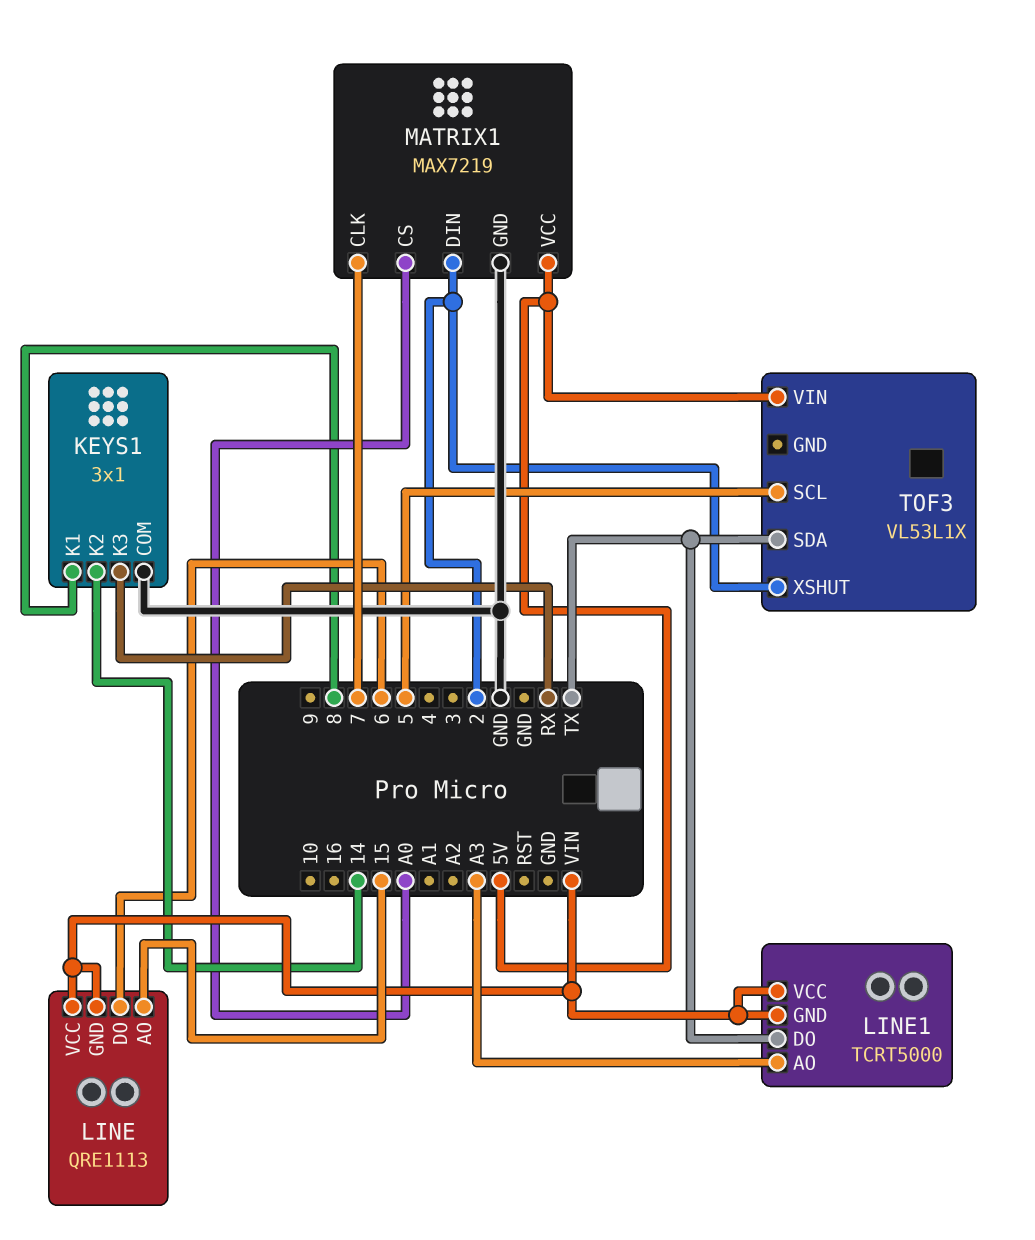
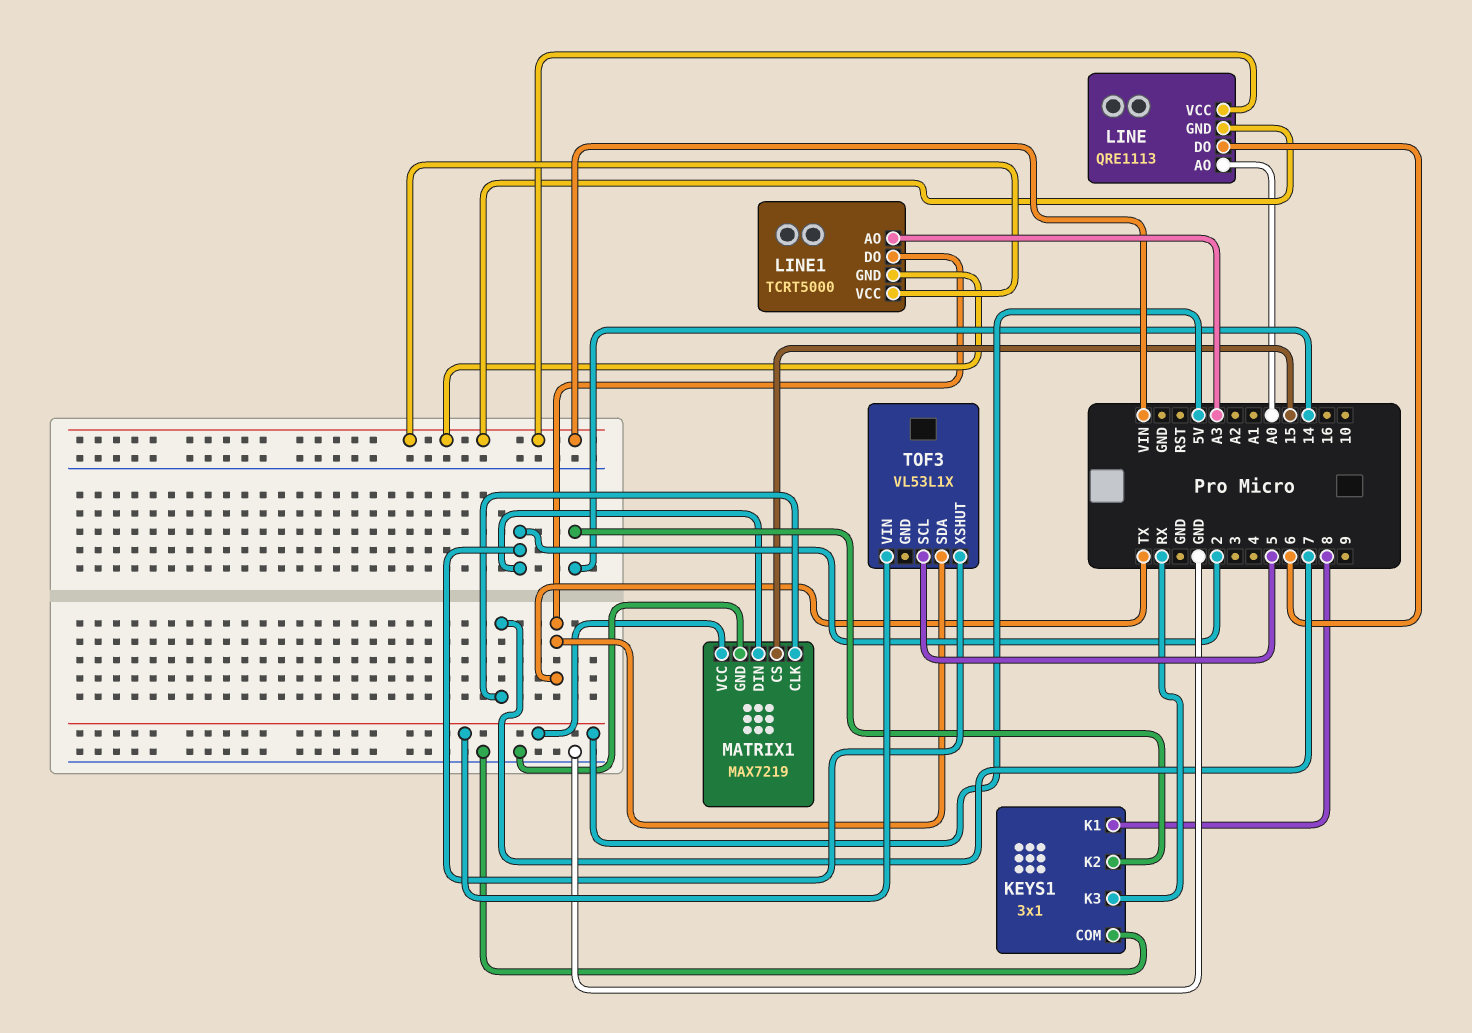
LINE pin AO: 15 -> A0
MATRIX1 pin CS: A0 -> 15

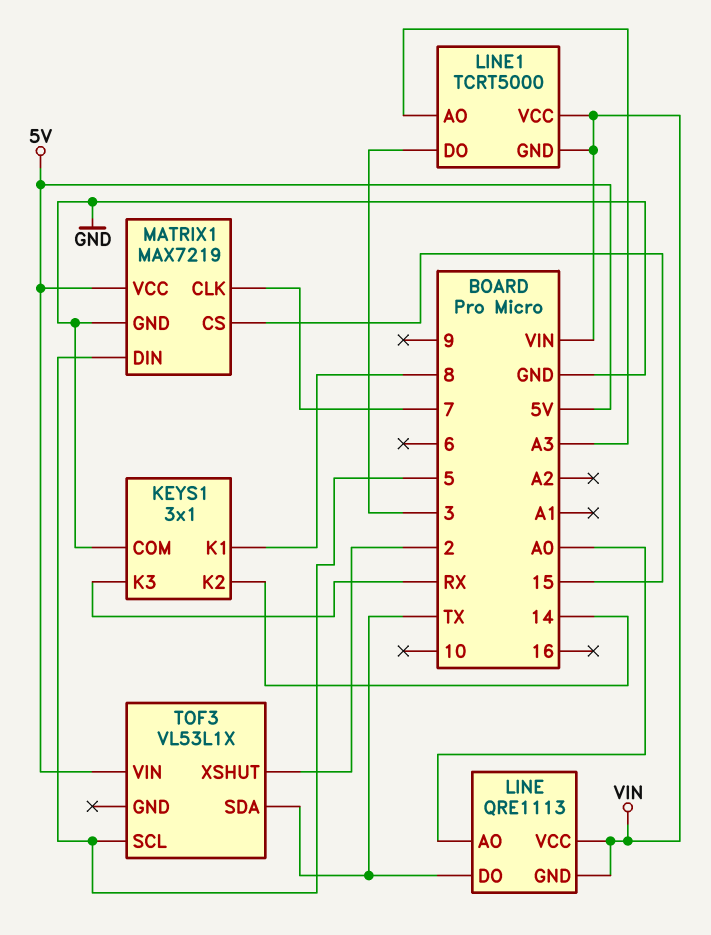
LINE pin DO: 6 -> TX
LINE1 pin DO: TX -> 3
MATRIX1 pin DIN: 2 -> 5

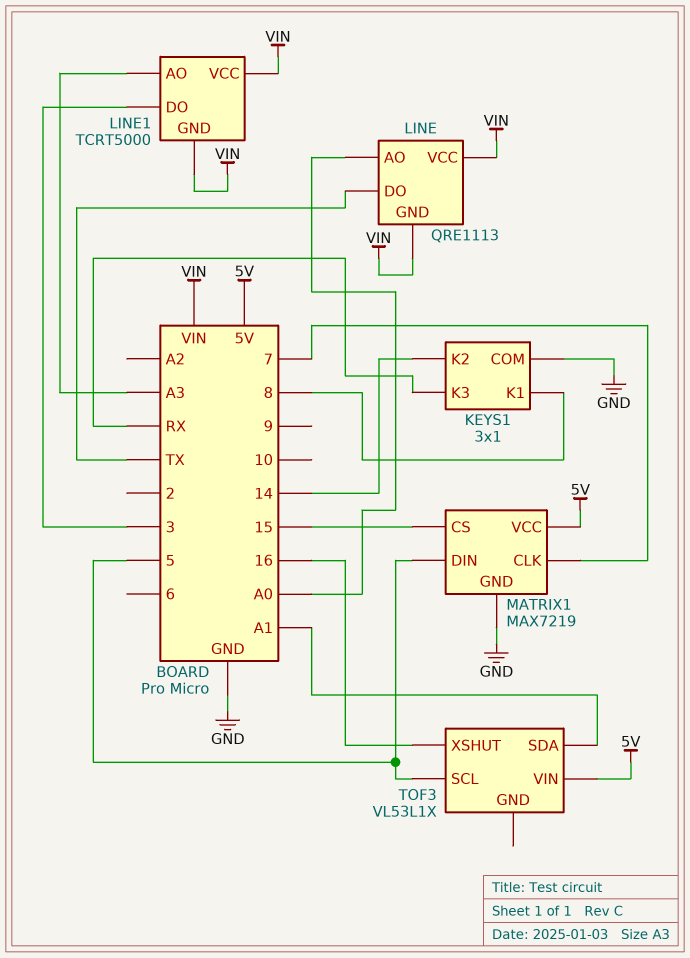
TOF3 pin SDA: TX -> A1
TOF3 pin XSHUT: 2 -> 16

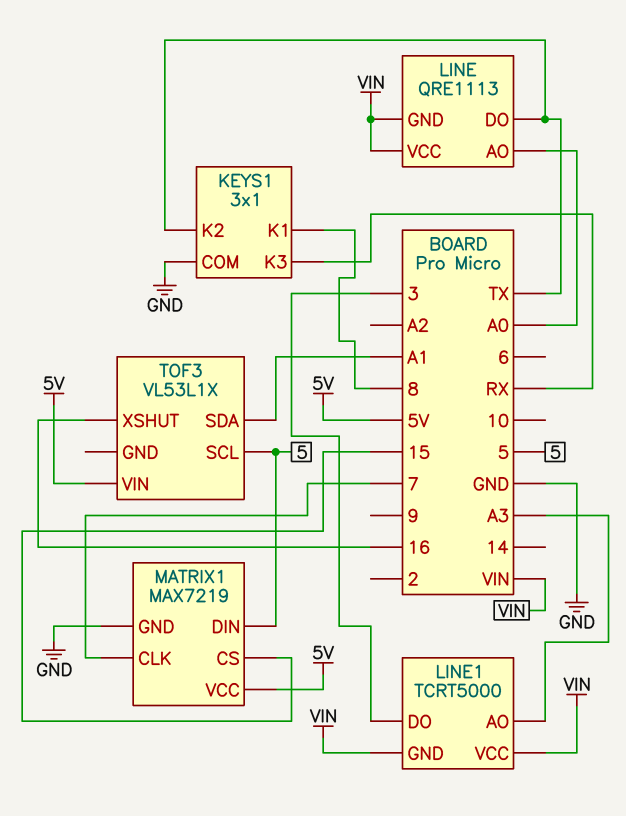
KEYS1 pin K2: 14 -> TX

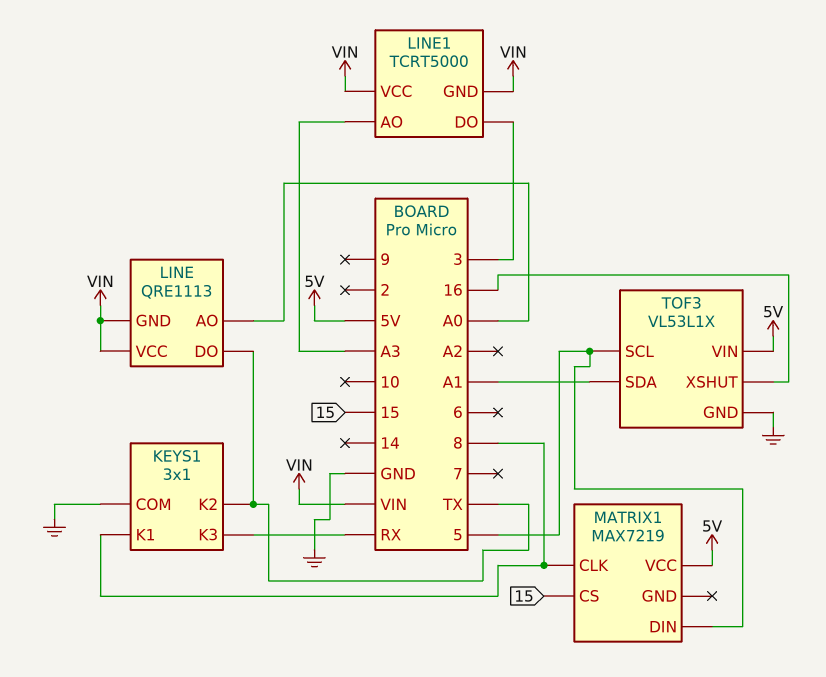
MATRIX1 pin CLK: 7 -> 8
MATRIX1 pin GND: GND -> none
TOF3 pin GND: none -> GND

